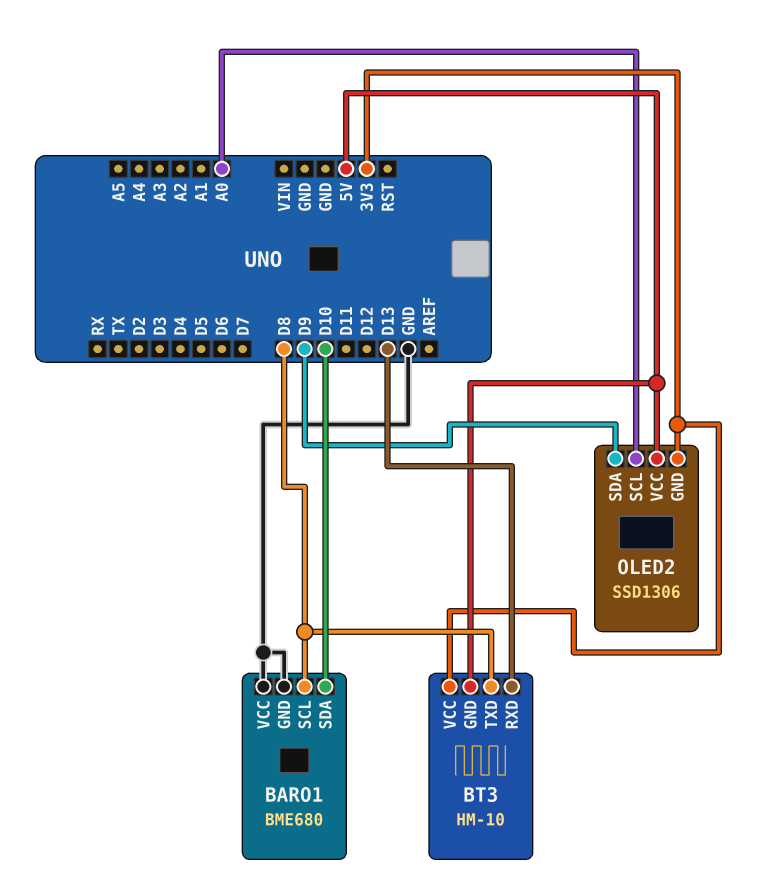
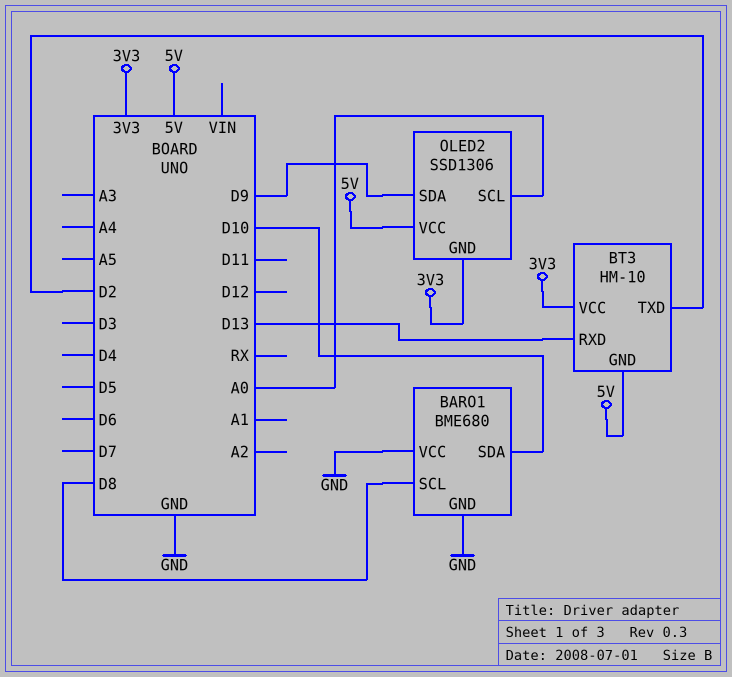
BT3 pin TXD: D8 -> D2

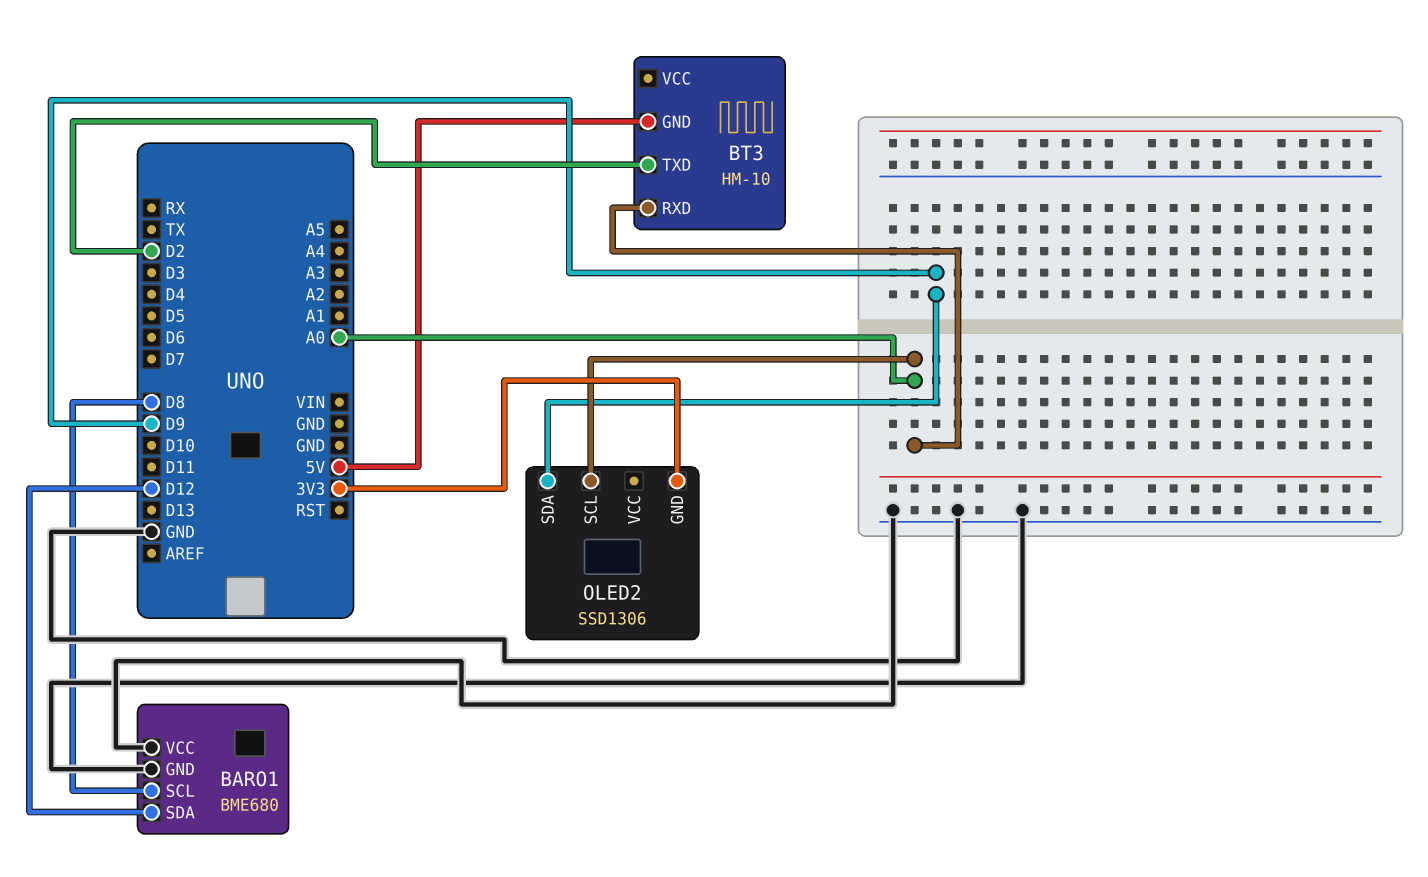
BARO1 pin SDA: D10 -> D12
BT3 pin RXD: D13 -> A0
BT3 pin VCC: 3V3 -> none
OLED2 pin VCC: 5V -> none

